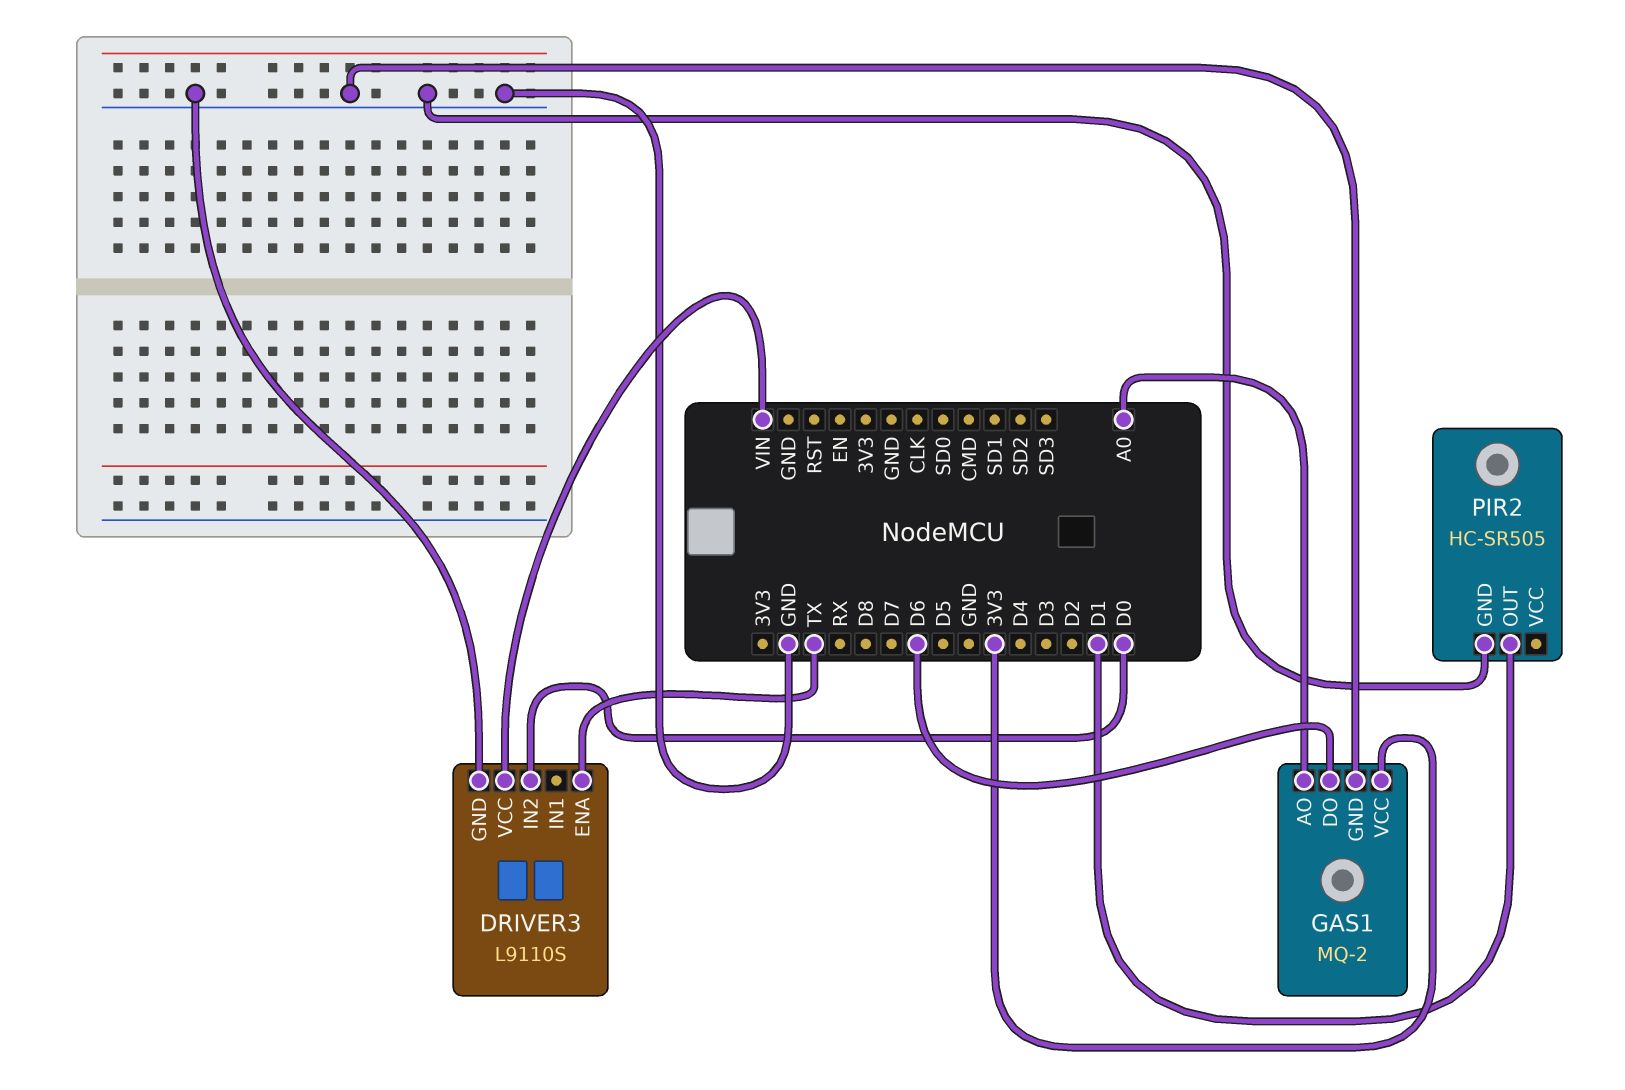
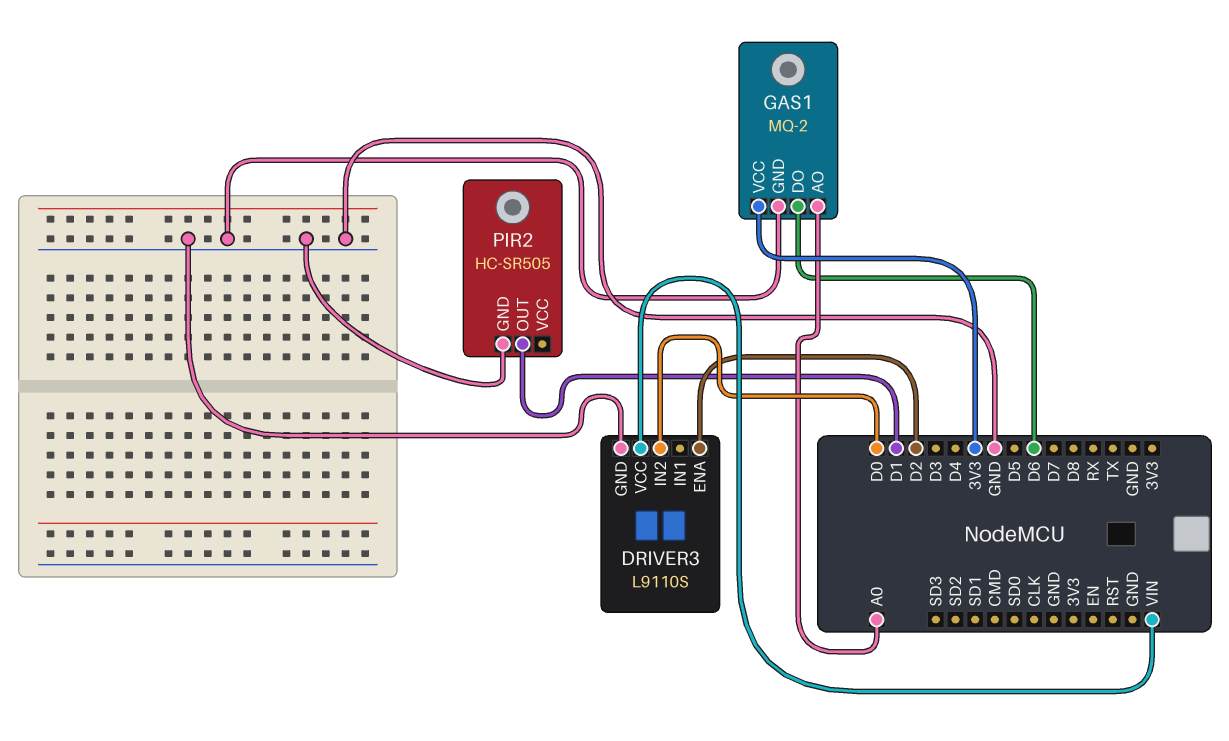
DRIVER3 pin ENA: TX -> D2

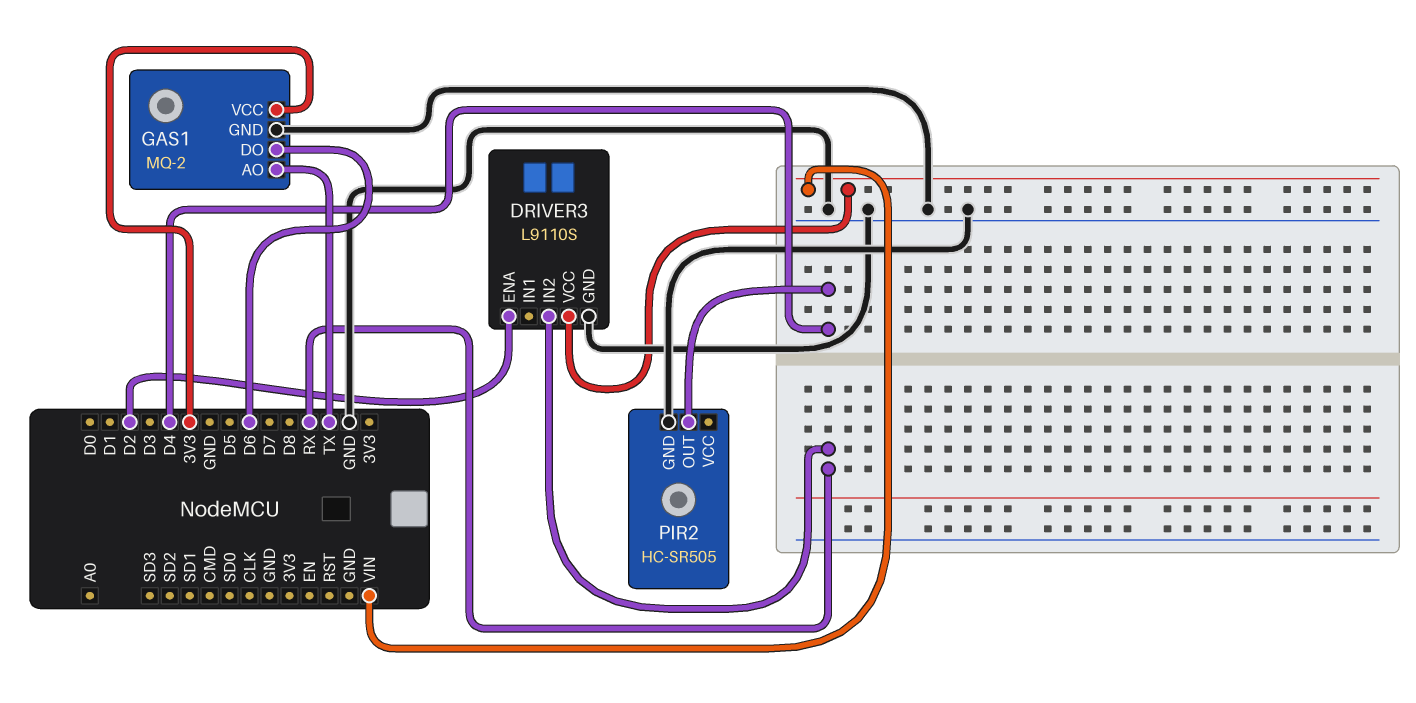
DRIVER3 pin IN2: D0 -> RX
GAS1 pin AO: A0 -> TX
PIR2 pin OUT: D1 -> D4

